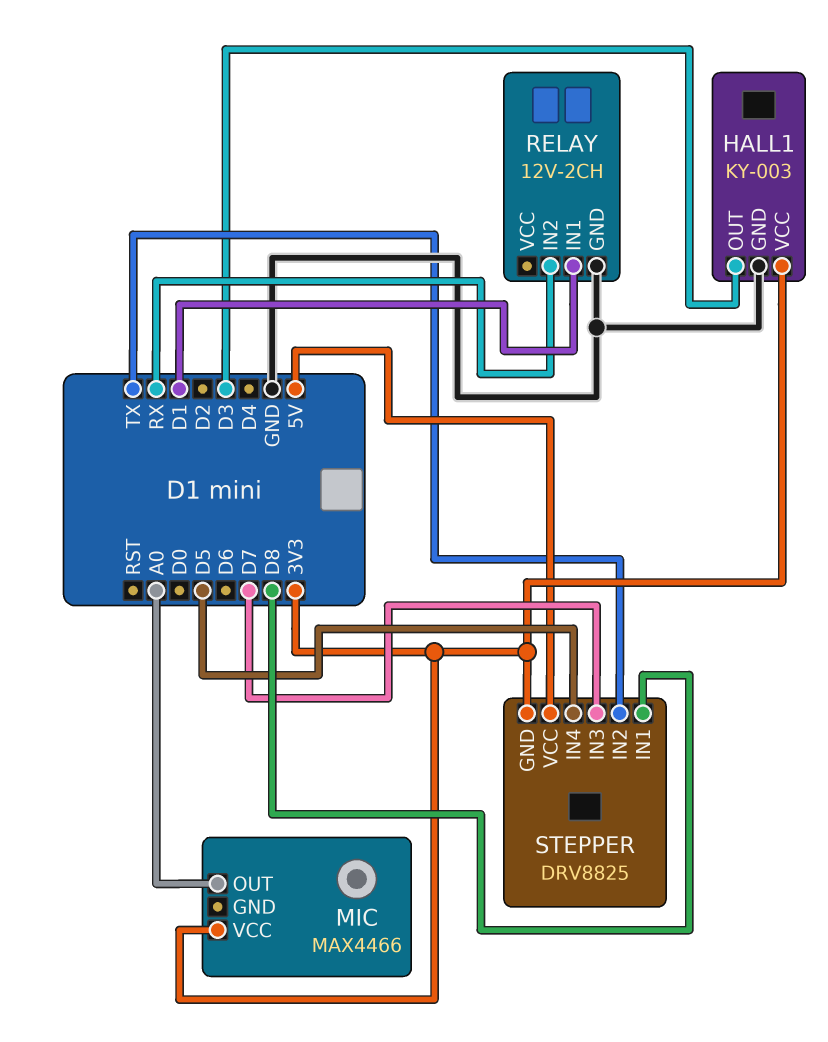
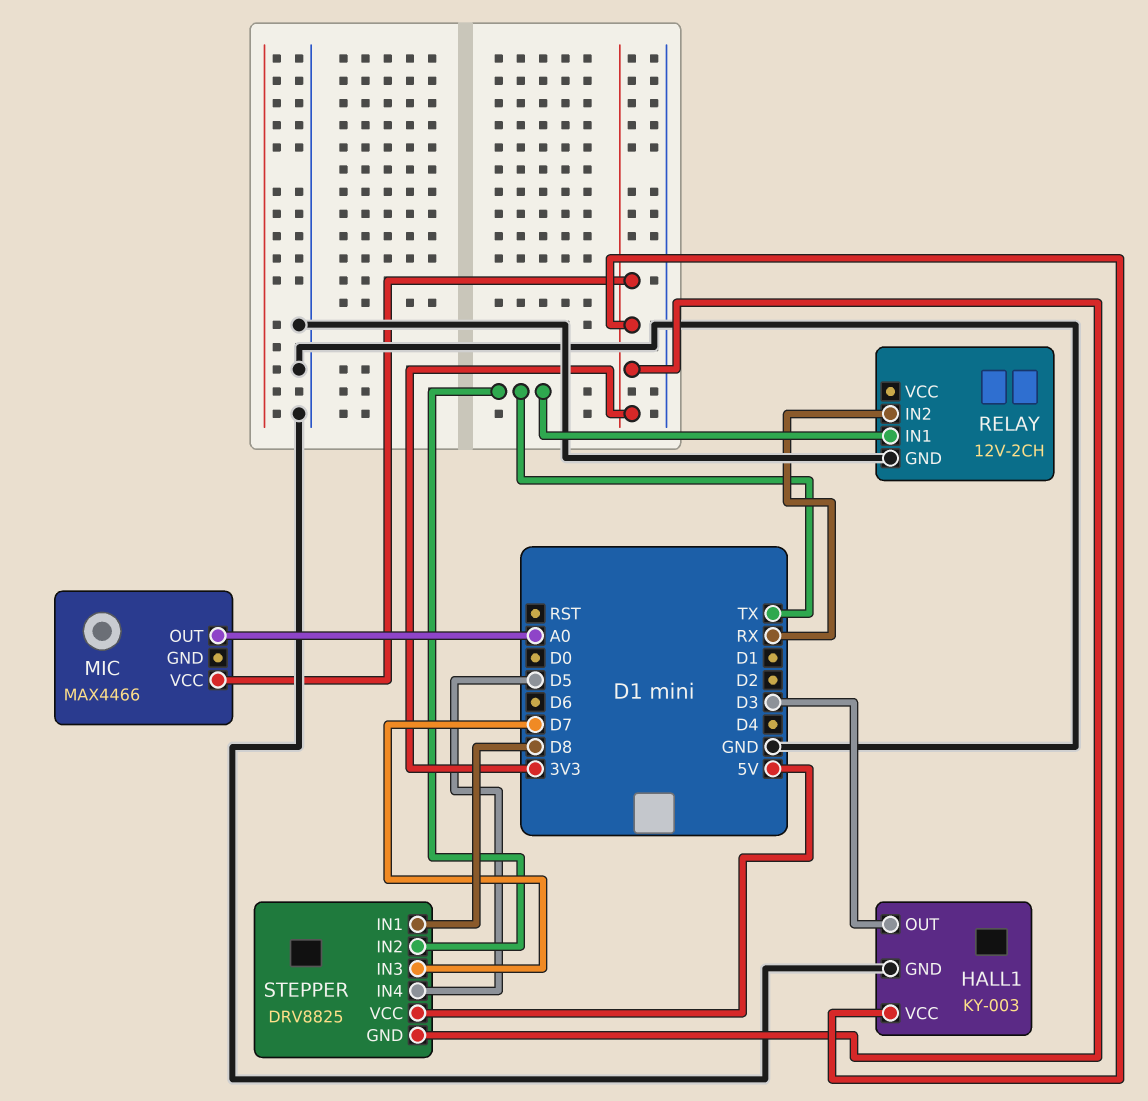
RELAY pin IN1: D1 -> TX

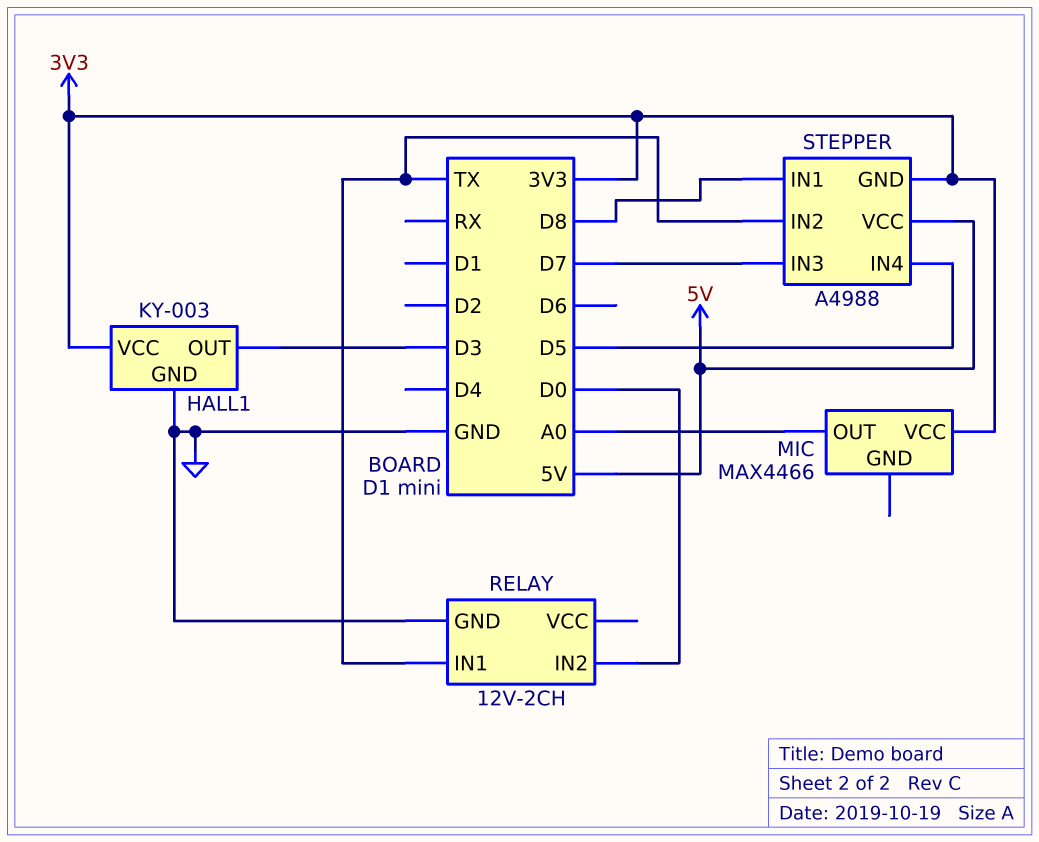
RELAY pin IN2: RX -> D0
STEPPER: DRV8825 -> A4988

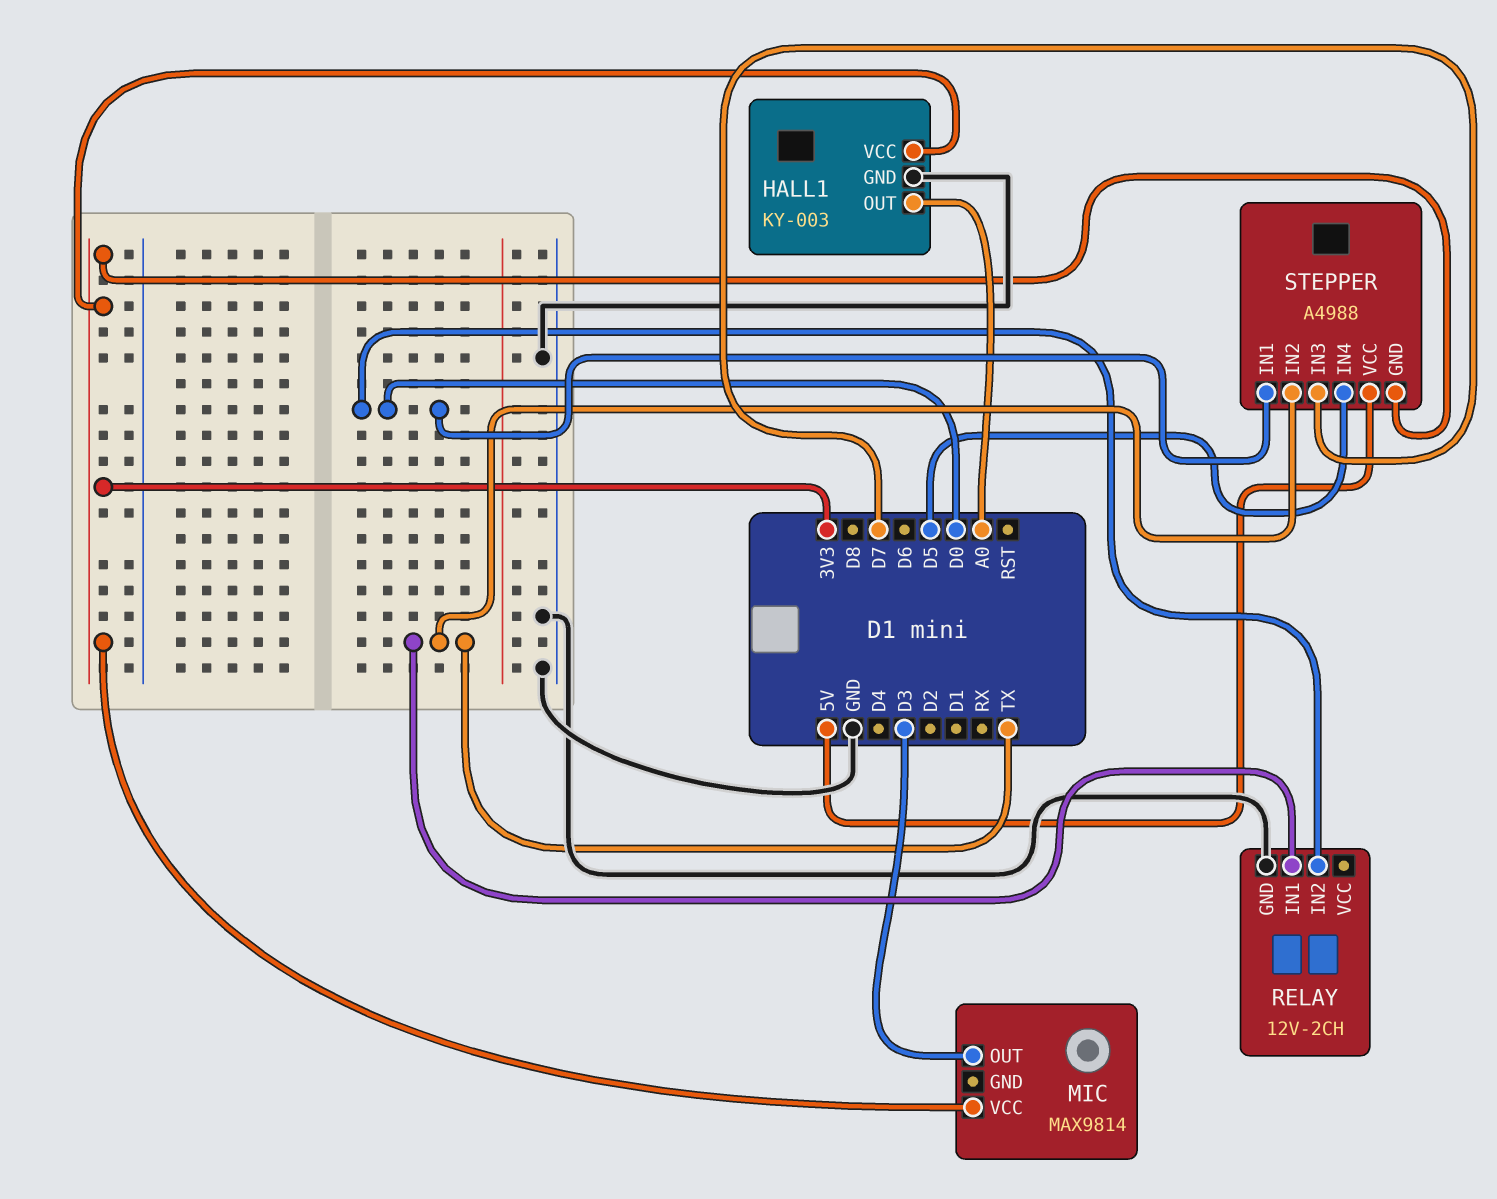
HALL1 pin OUT: D3 -> A0
MIC: MAX4466 -> MAX9814
MIC pin OUT: A0 -> D3
STEPPER pin IN1: D8 -> D0

